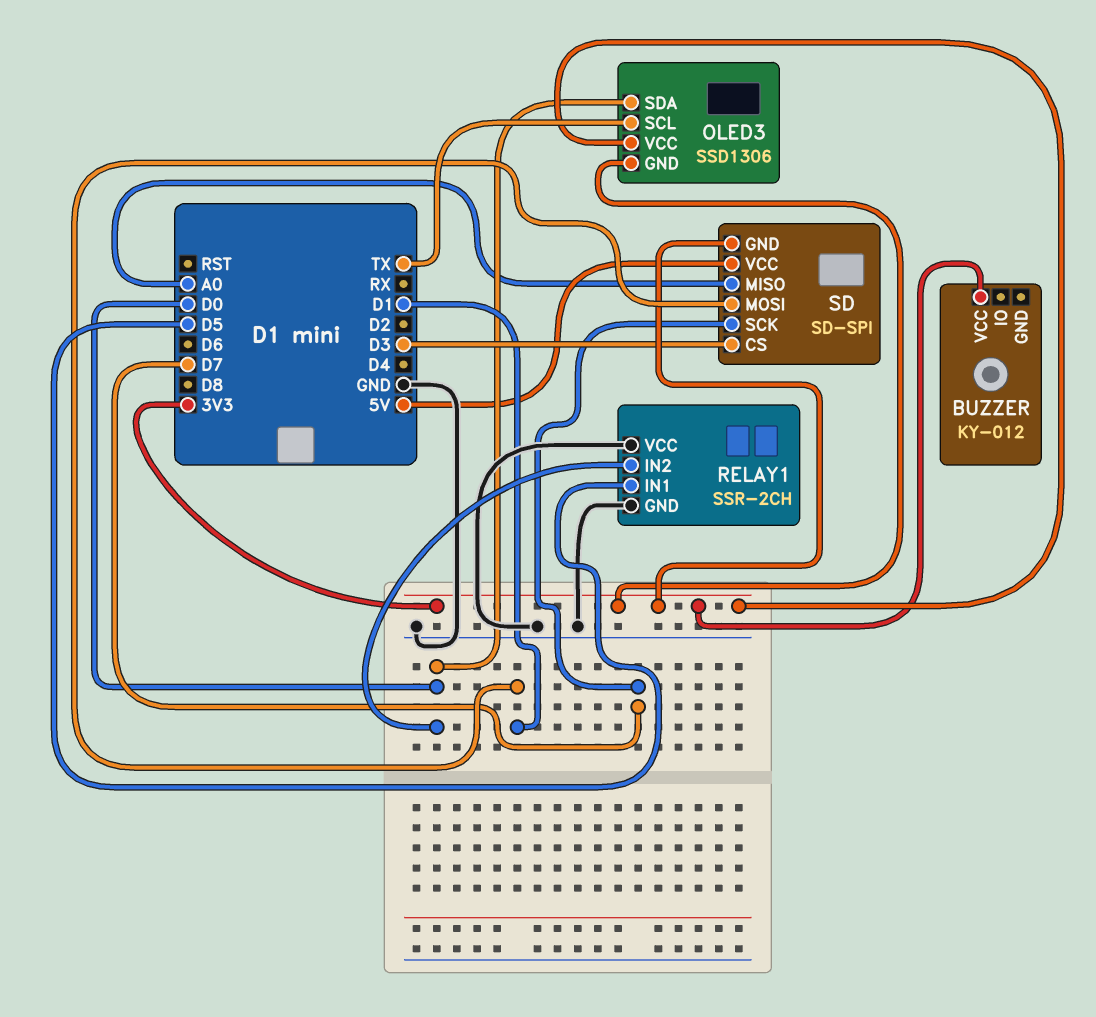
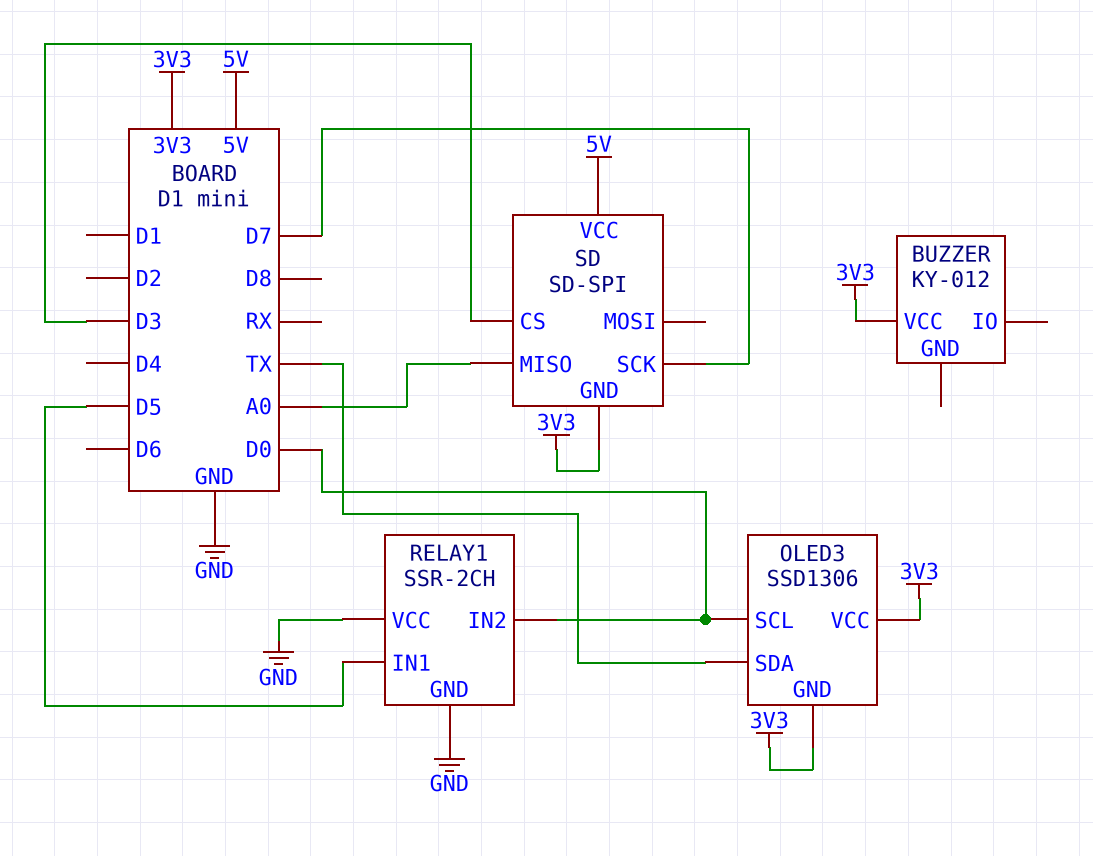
OLED3 pin SCL: TX -> D0
OLED3 pin SDA: D0 -> TX
SD pin MOSI: D1 -> none

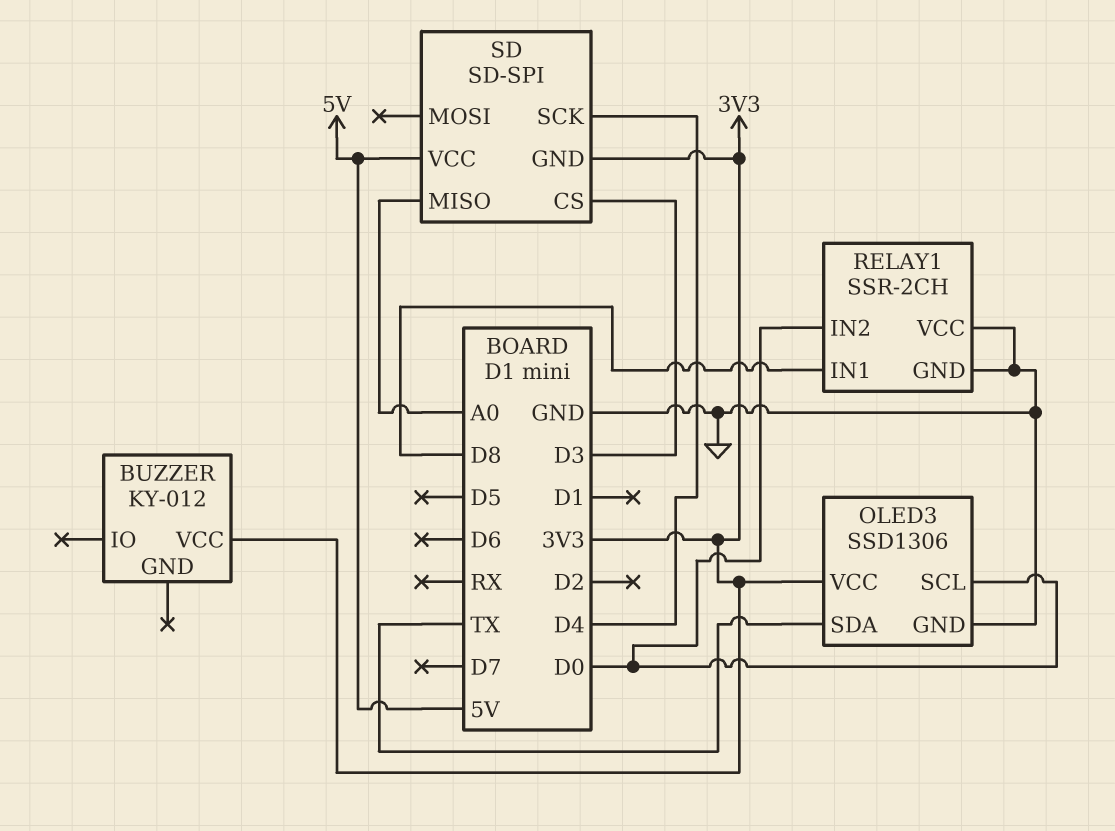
OLED3 pin GND: 3V3 -> GND
RELAY1 pin IN1: D5 -> D8
SD pin SCK: D7 -> D4

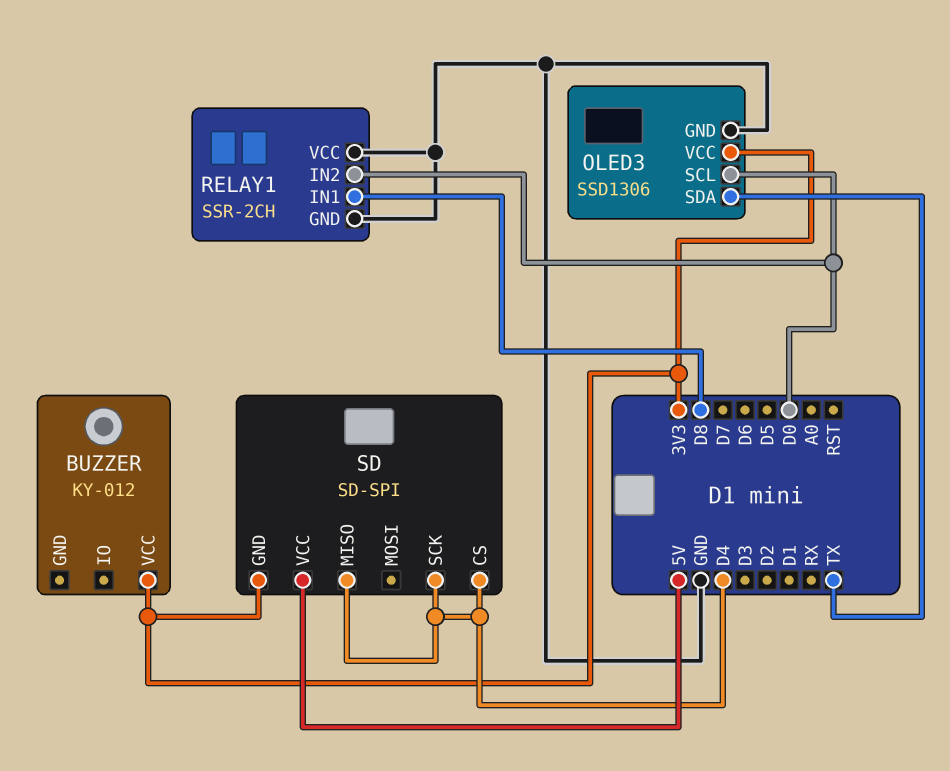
SD pin CS: D3 -> D4
SD pin MISO: A0 -> D4

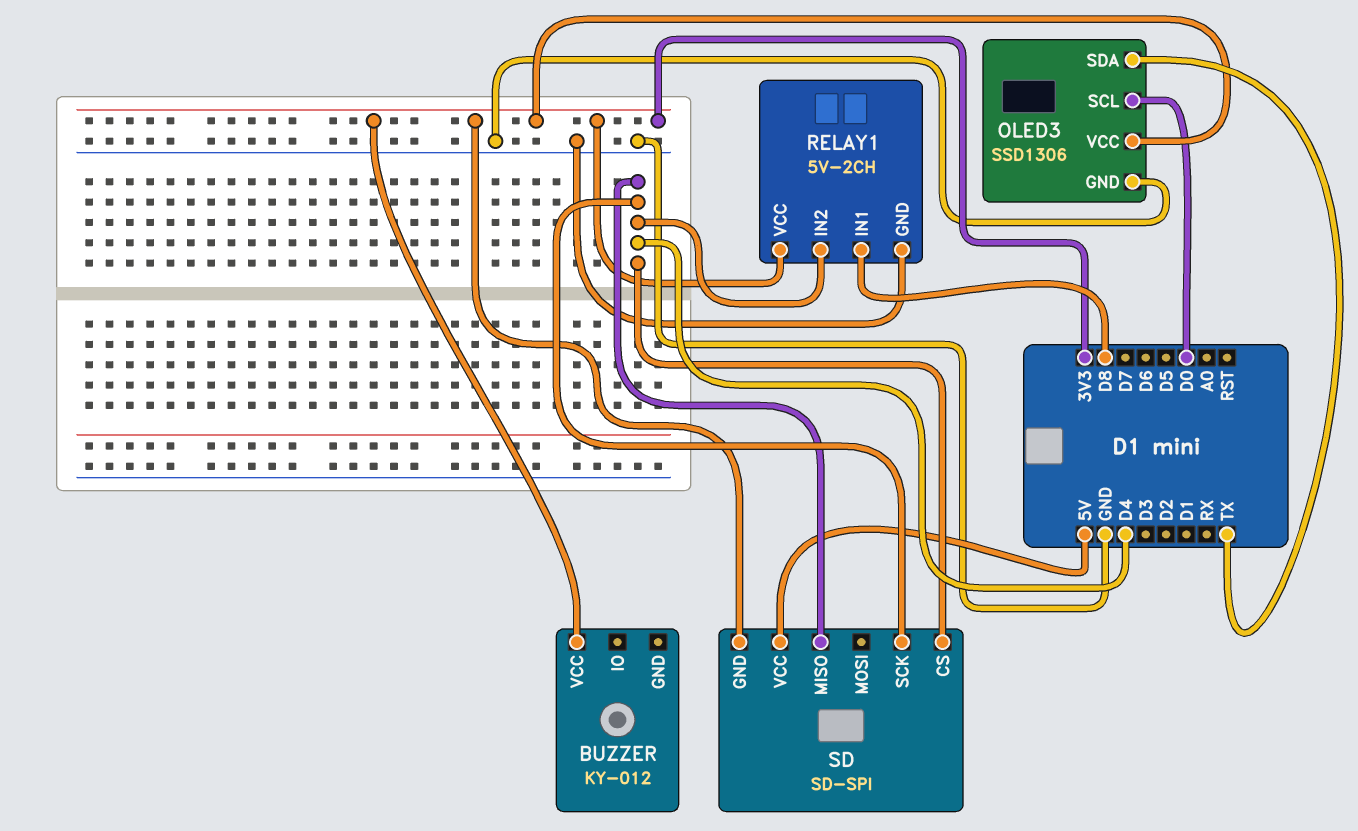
RELAY1: SSR-2CH -> 5V-2CH
RELAY1 pin IN2: D0 -> D4
RELAY1 pin VCC: GND -> 3V3

